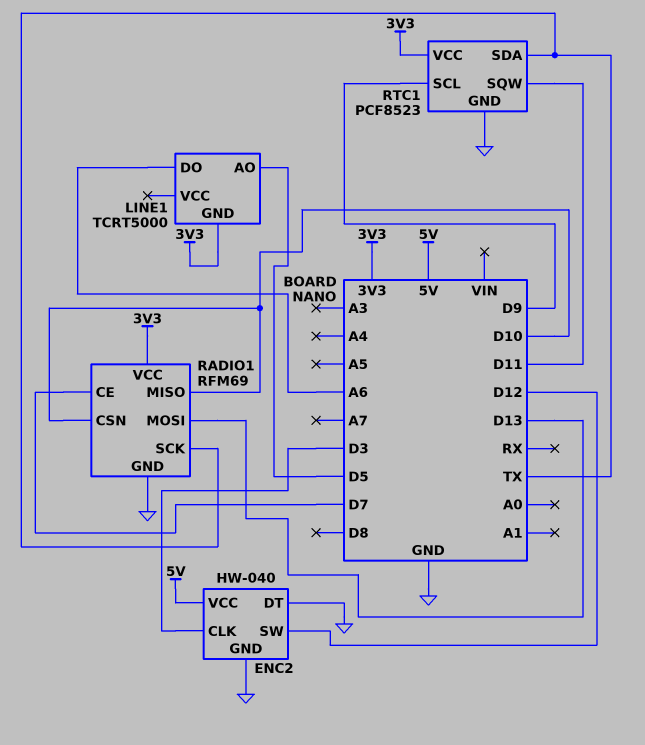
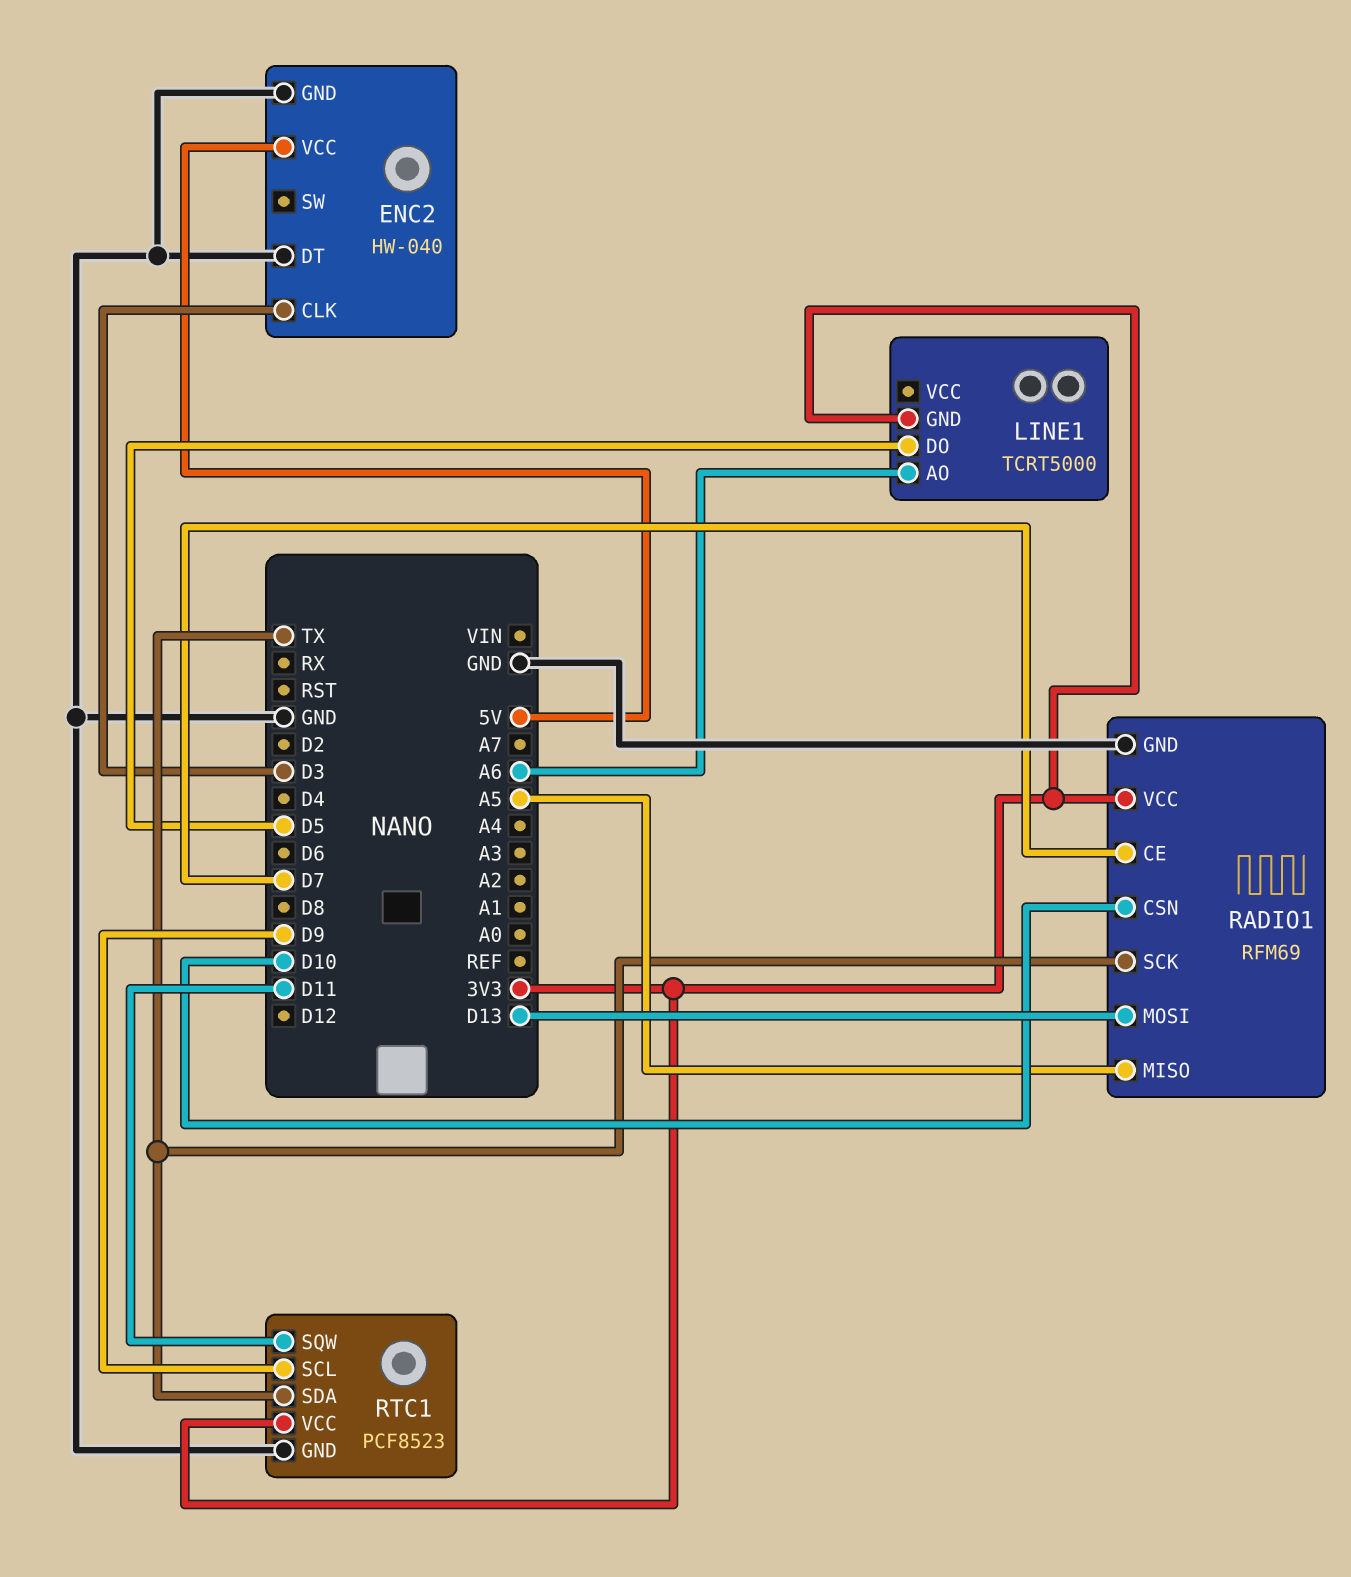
ENC2 pin SW: D12 -> none
LINE1 pin AO: D5 -> A6
LINE1 pin DO: A6 -> D5
RADIO1 pin MISO: D10 -> A5

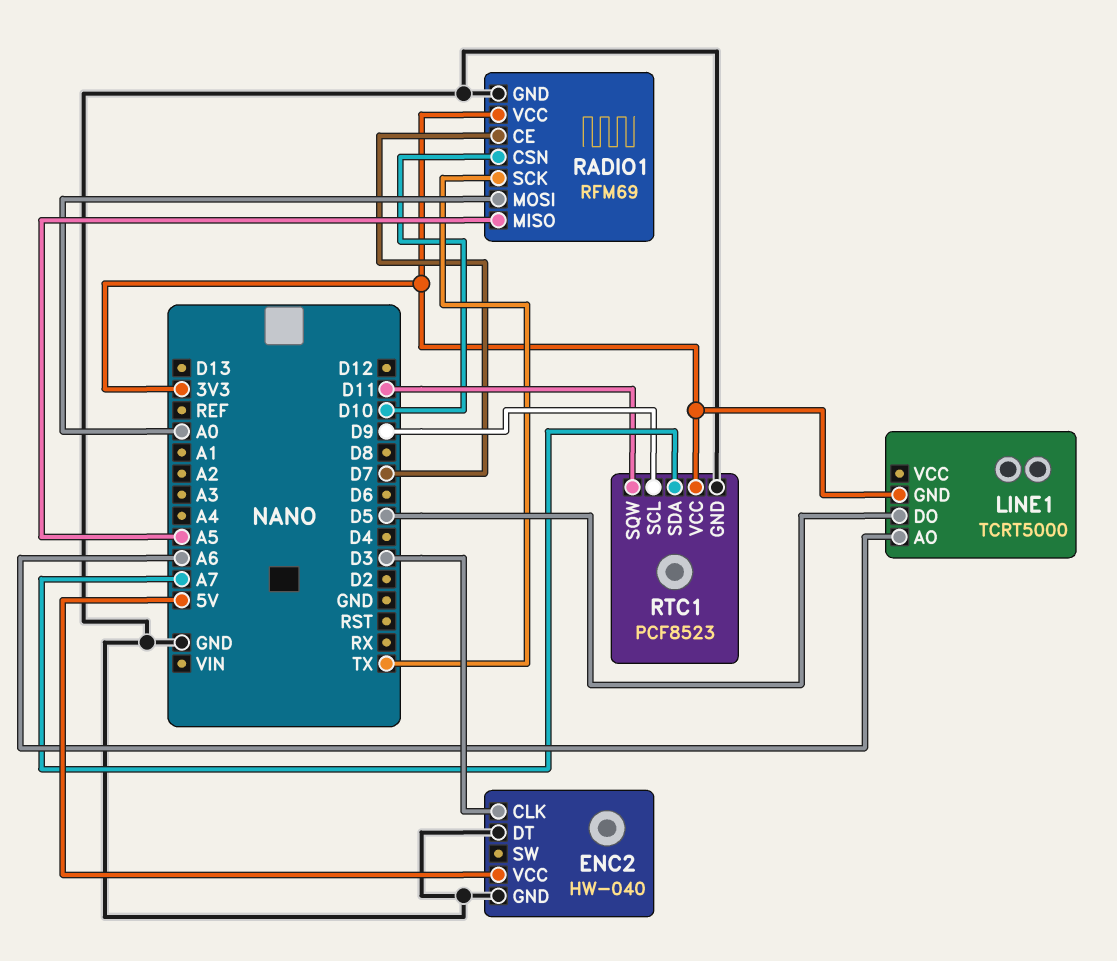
RADIO1 pin MOSI: D13 -> A0
RTC1 pin SDA: TX -> A7

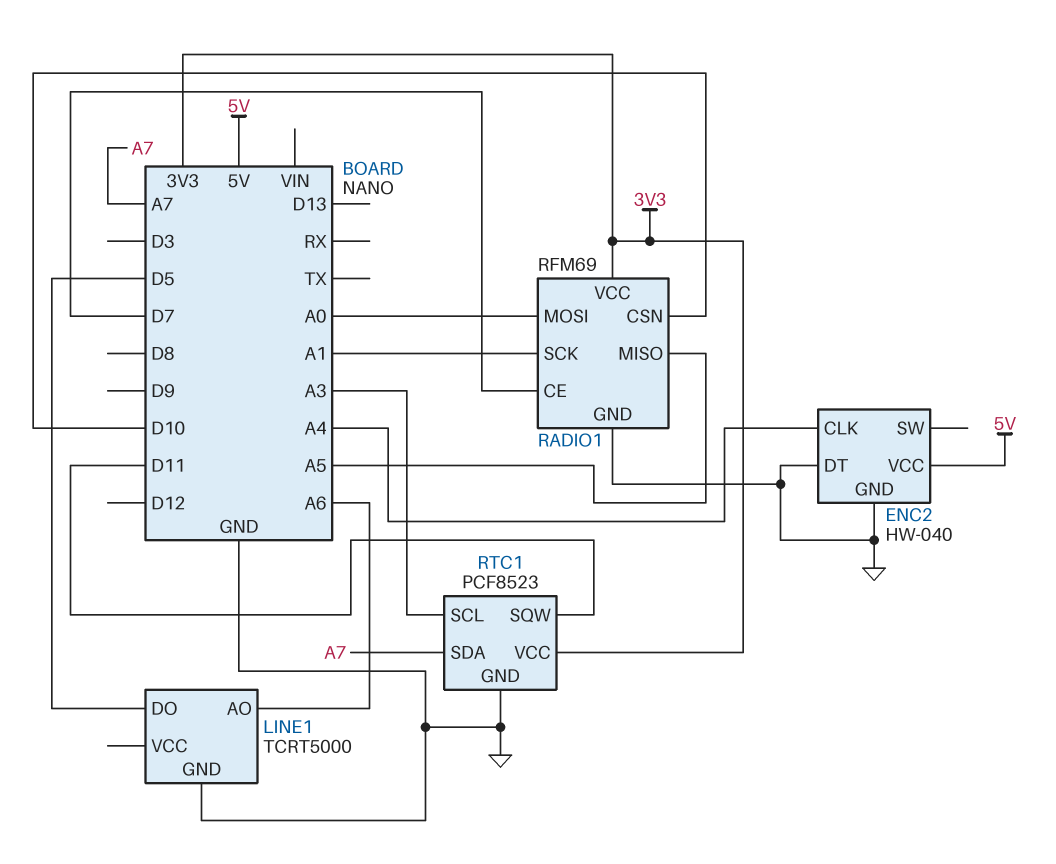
ENC2 pin CLK: D3 -> A4
LINE1 pin GND: 3V3 -> GND
RADIO1 pin SCK: TX -> A1
RTC1 pin SCL: D9 -> A3

